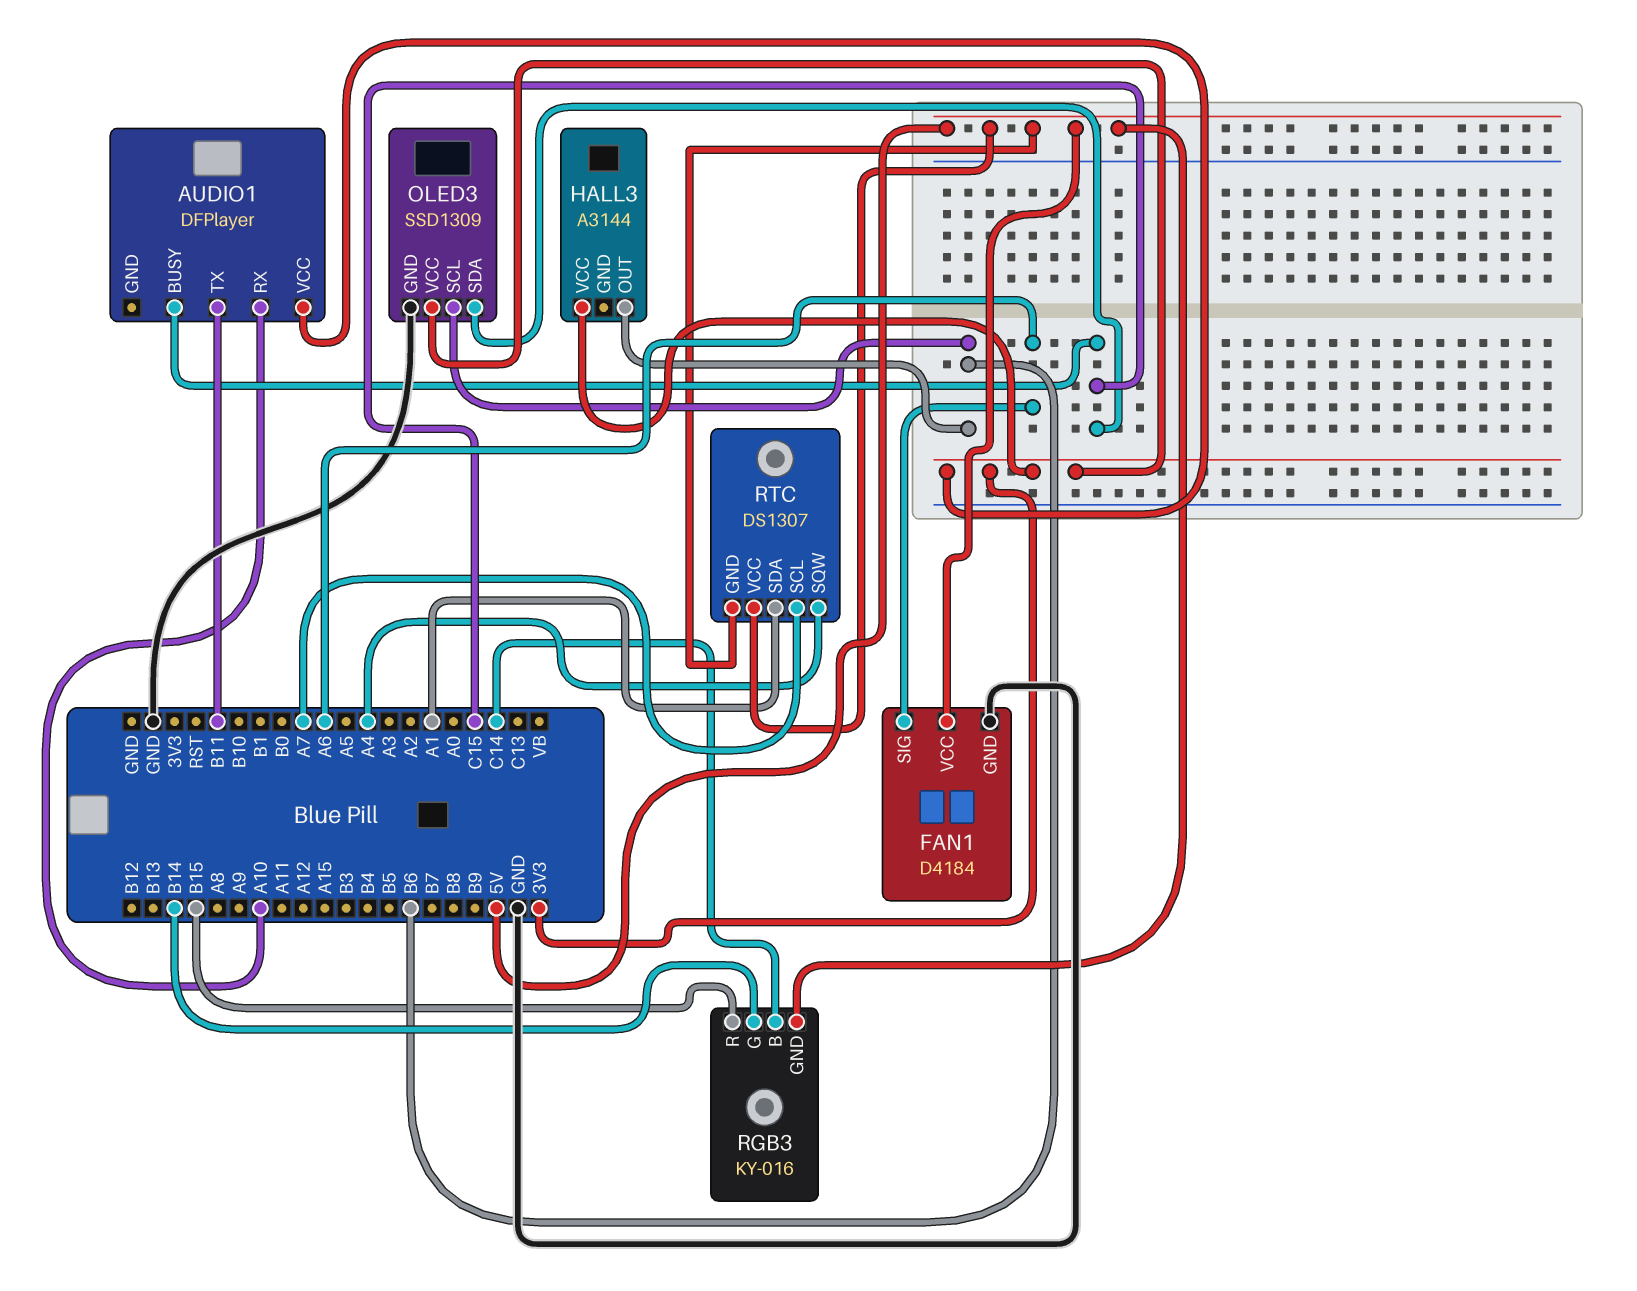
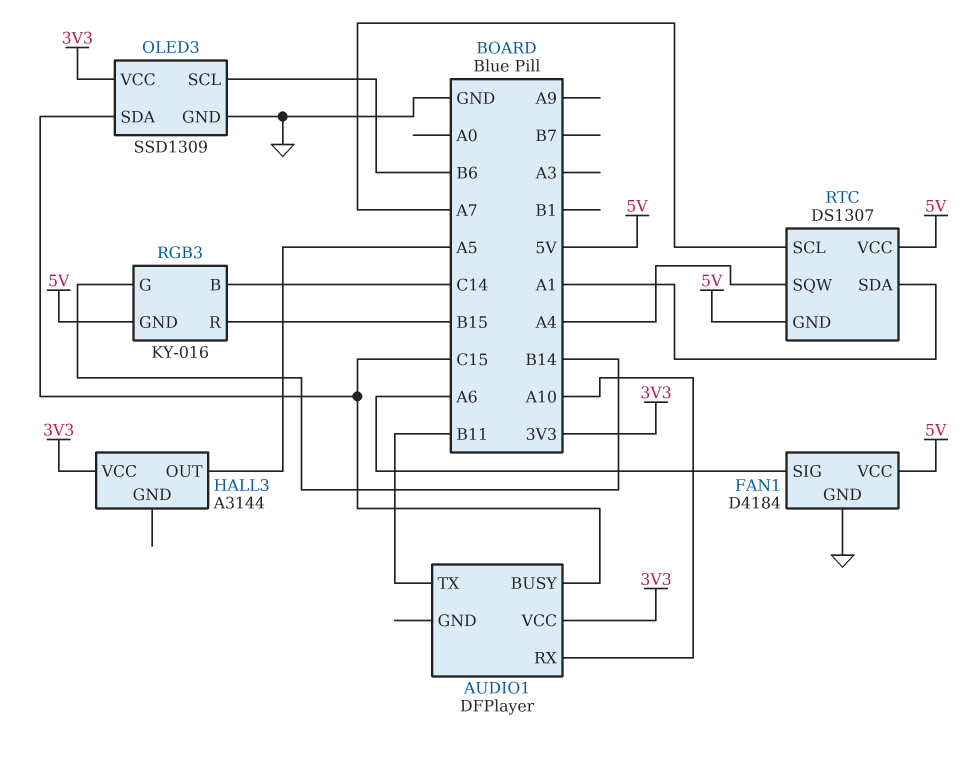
HALL3 pin OUT: B6 -> A5

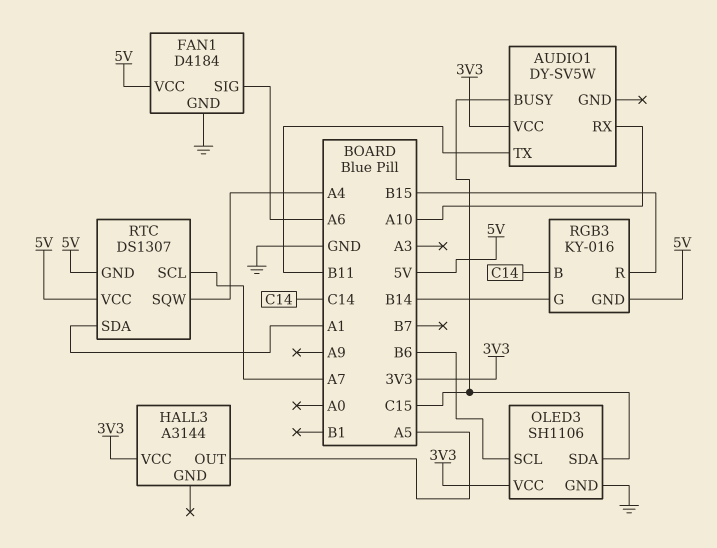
AUDIO1: DFPlayer -> DY-SV5W
OLED3: SSD1309 -> SH1106

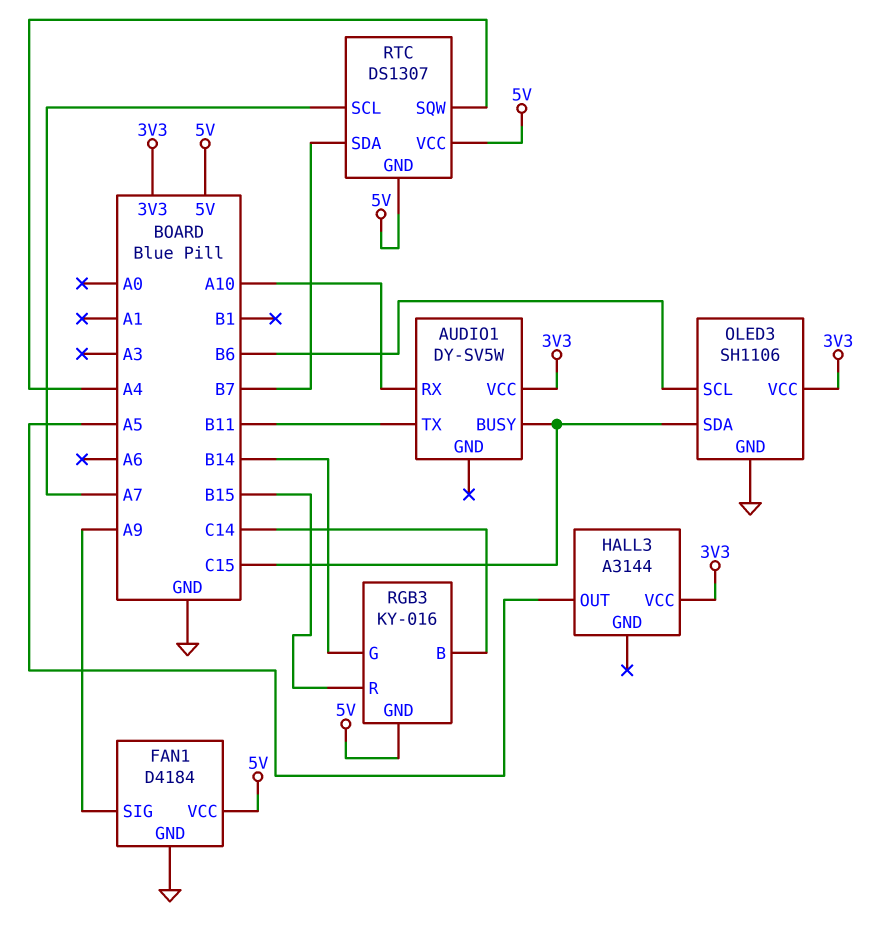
FAN1 pin SIG: A6 -> A9
RTC pin SDA: A1 -> B7

